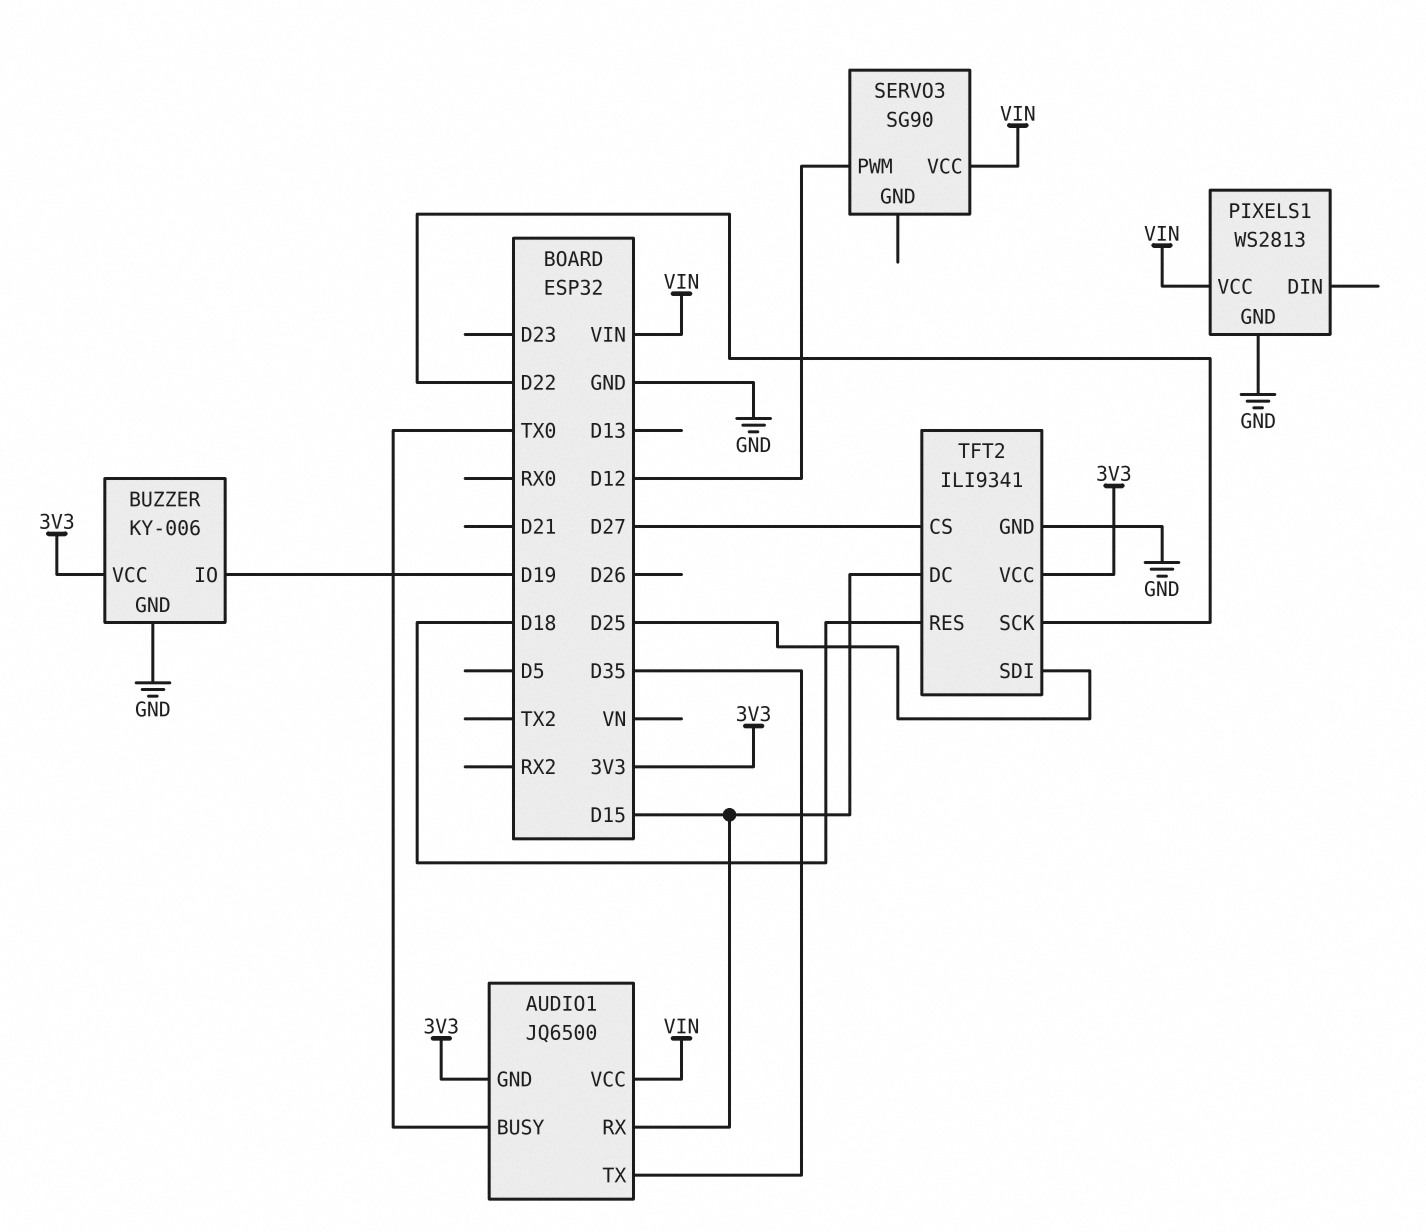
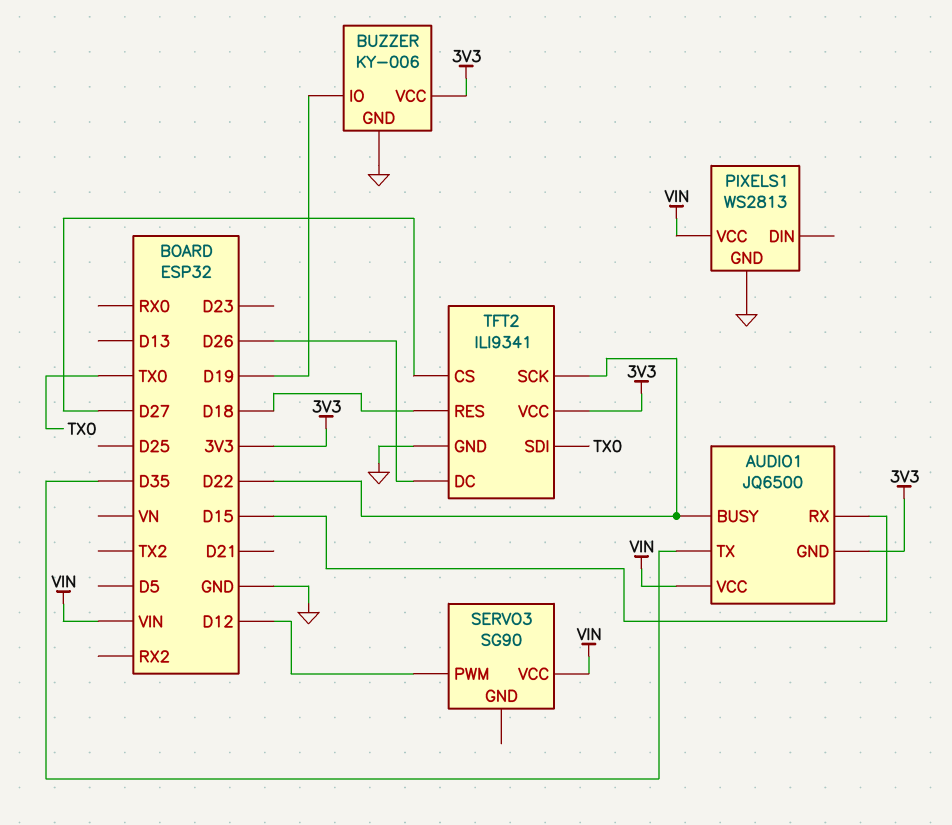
AUDIO1 pin BUSY: TX0 -> D22
TFT2 pin DC: D15 -> D26
TFT2 pin SDI: D25 -> TX0

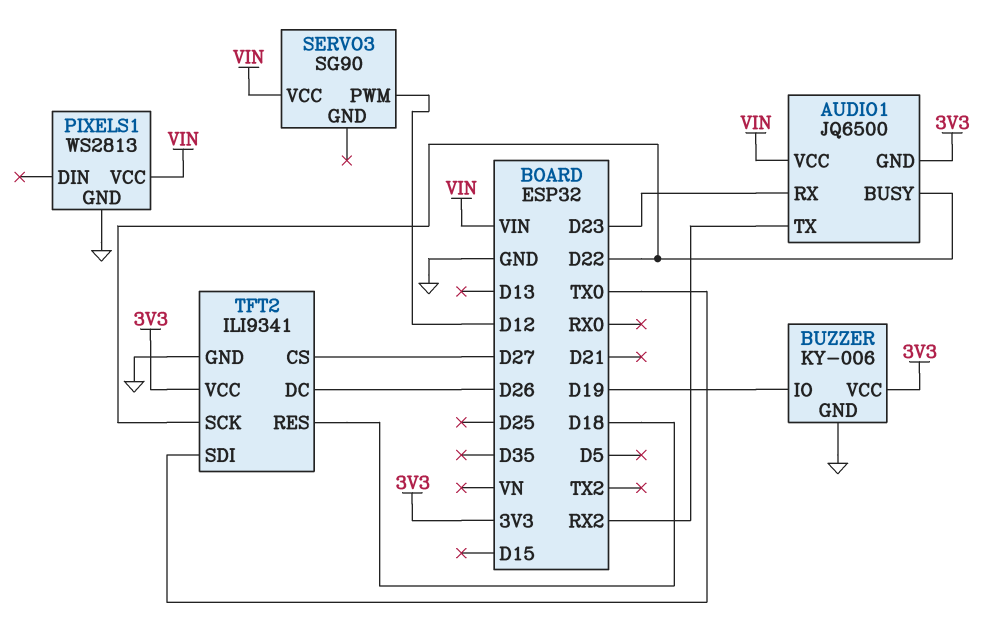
AUDIO1 pin RX: D15 -> D23
AUDIO1 pin TX: D35 -> RX2

